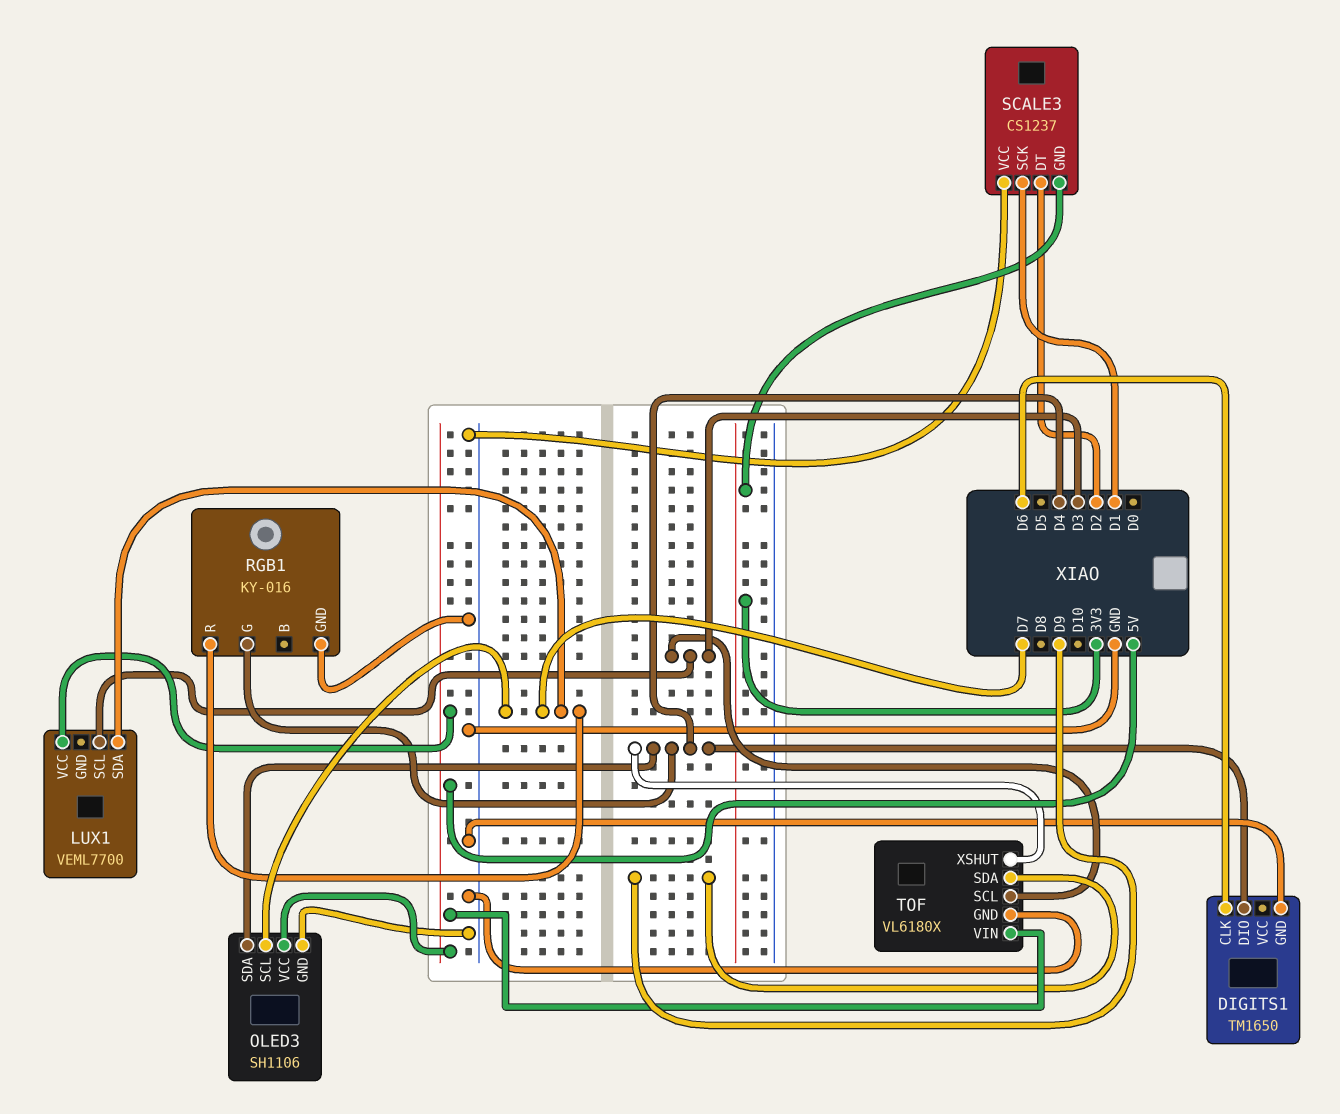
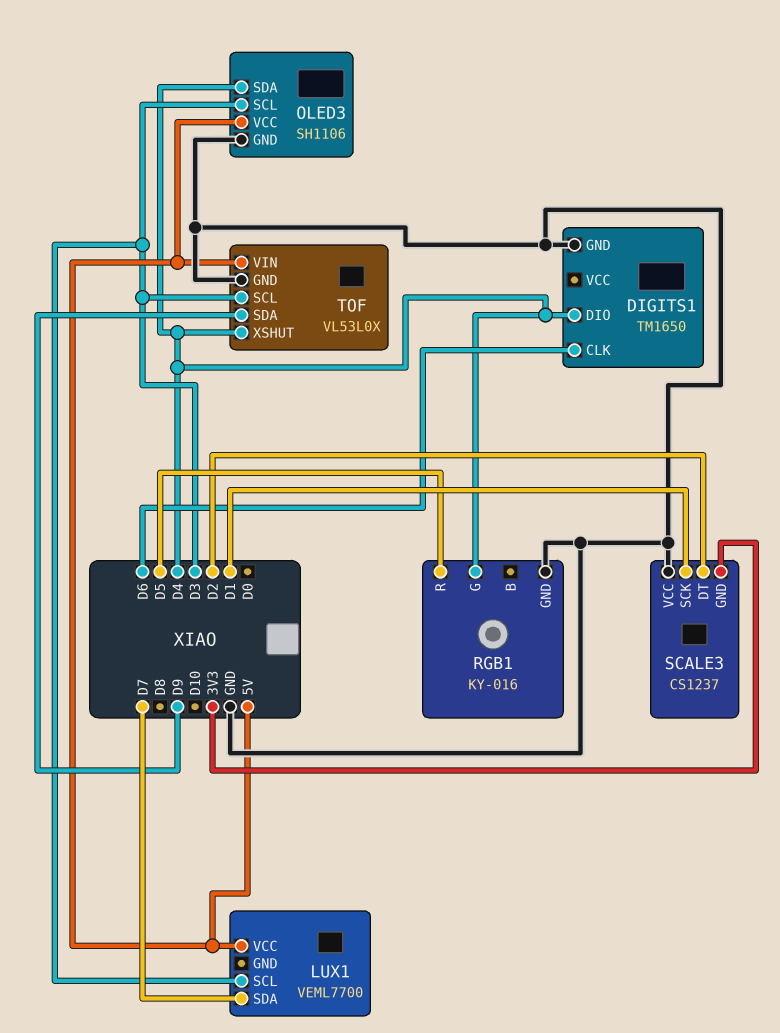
OLED3 pin SCL: D7 -> D3
RGB1 pin R: D7 -> D5
TOF: VL6180X -> VL53L0X

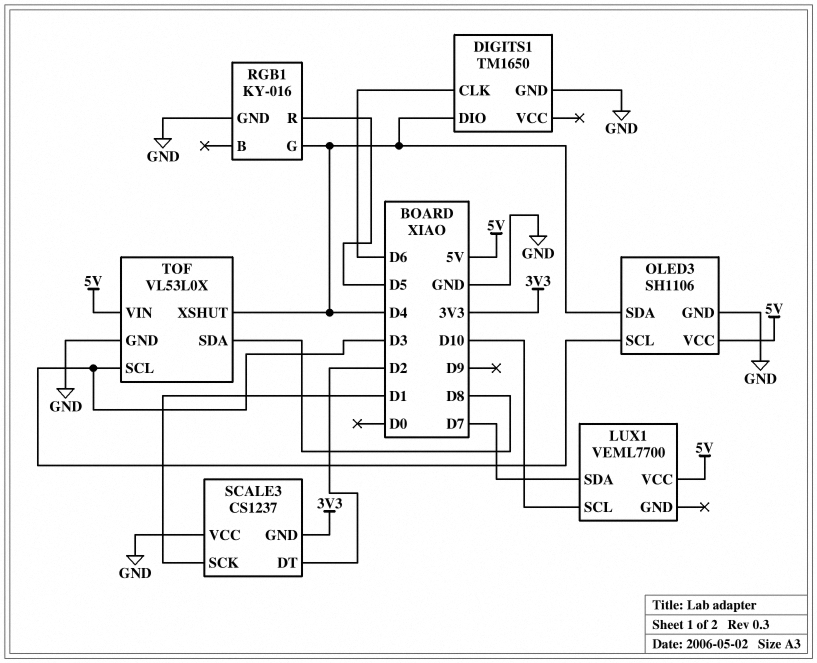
LUX1 pin SCL: D3 -> D10
TOF pin SDA: D9 -> D8

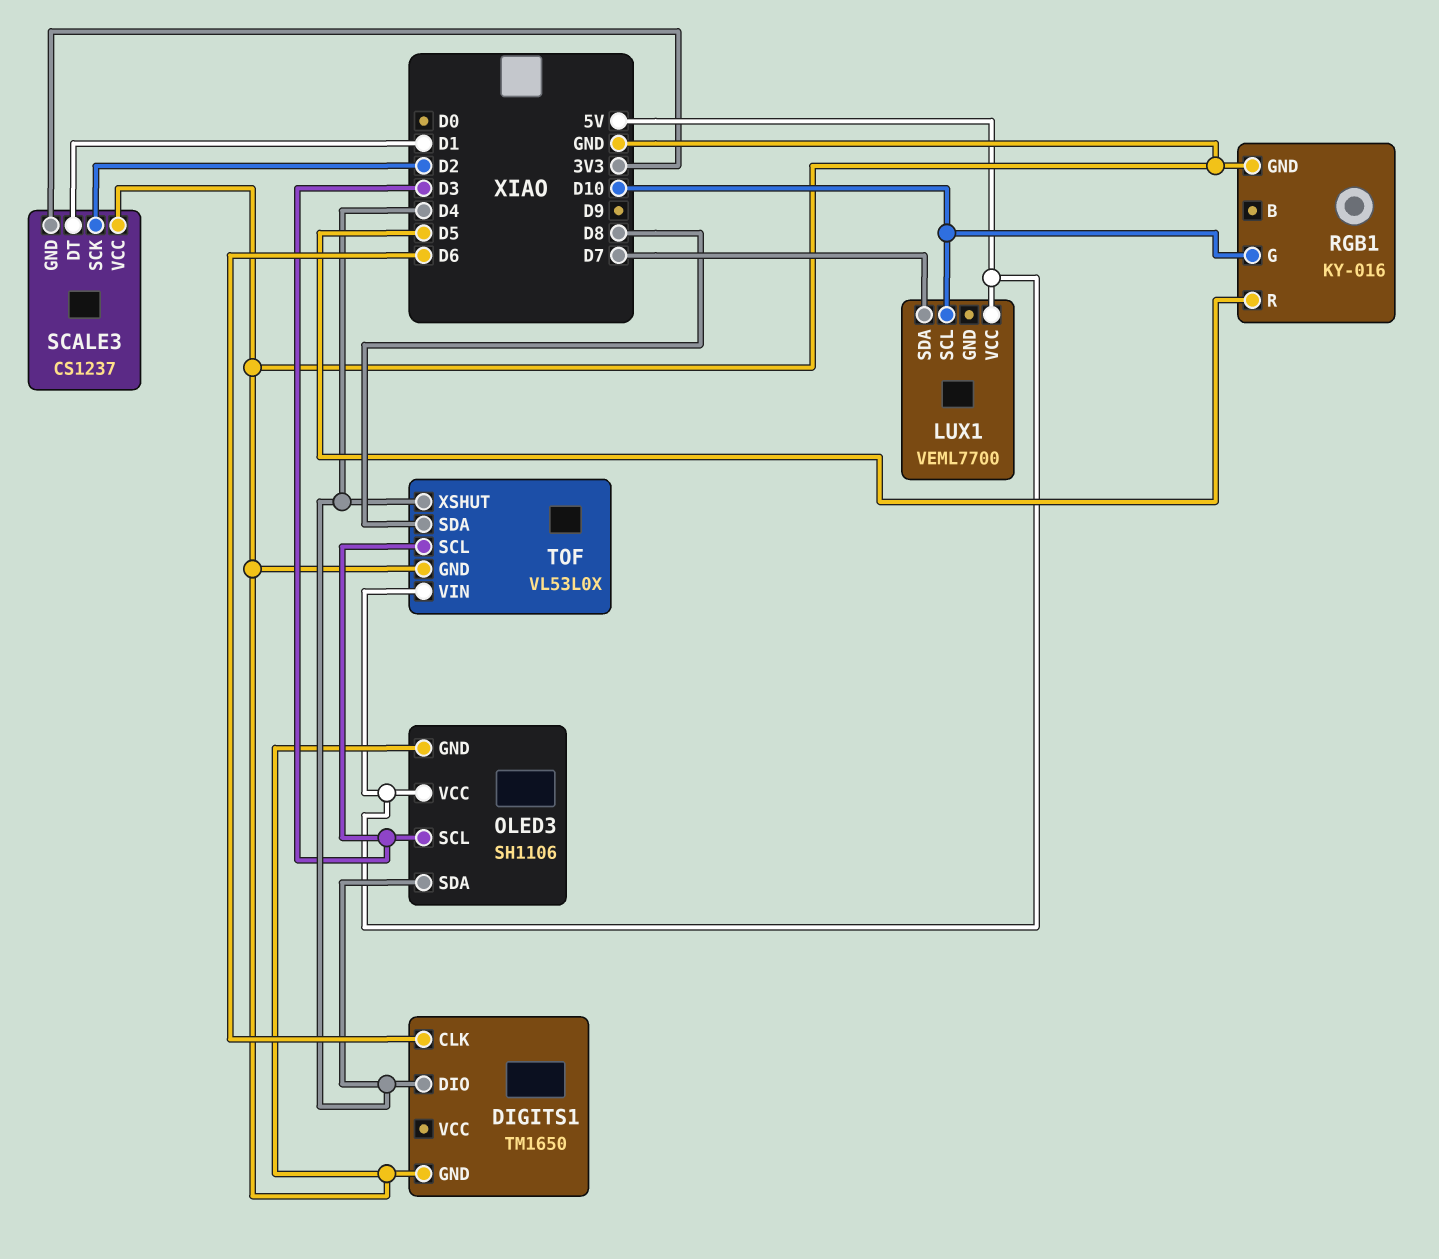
RGB1 pin G: D4 -> D10
SCALE3 pin DT: D2 -> D1
SCALE3 pin SCK: D1 -> D2

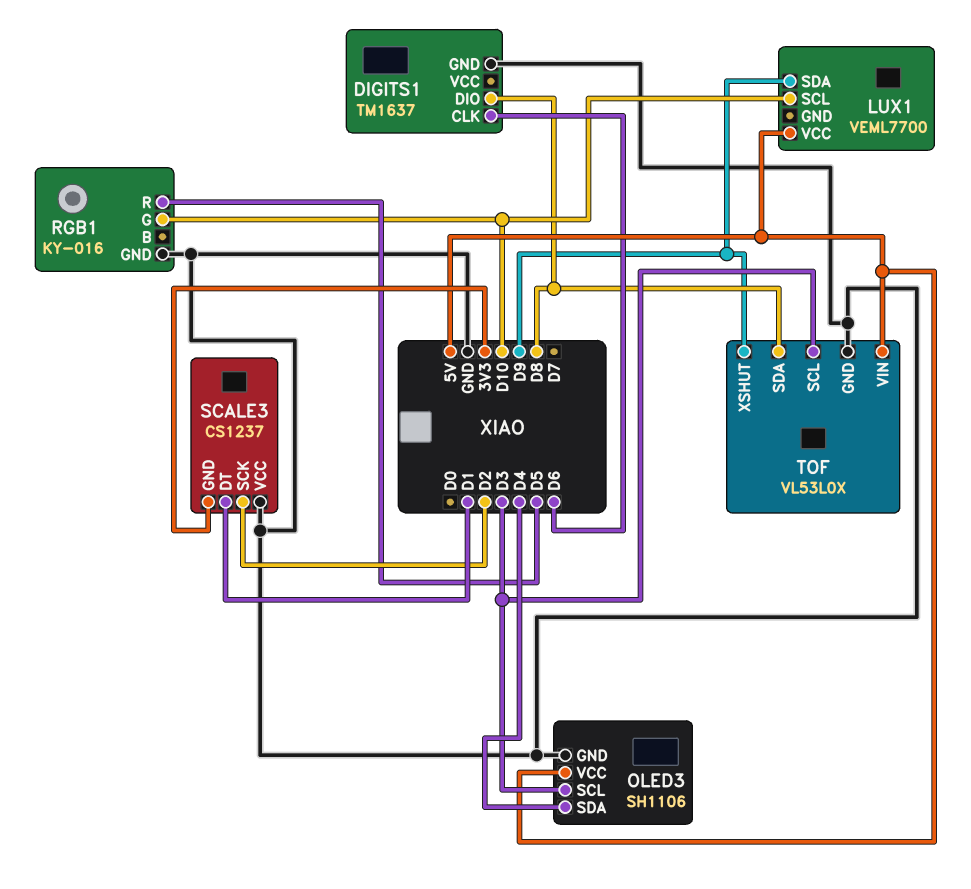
DIGITS1: TM1650 -> TM1637
DIGITS1 pin DIO: D4 -> D8
LUX1 pin SDA: D7 -> D9
TOF pin XSHUT: D4 -> D9

